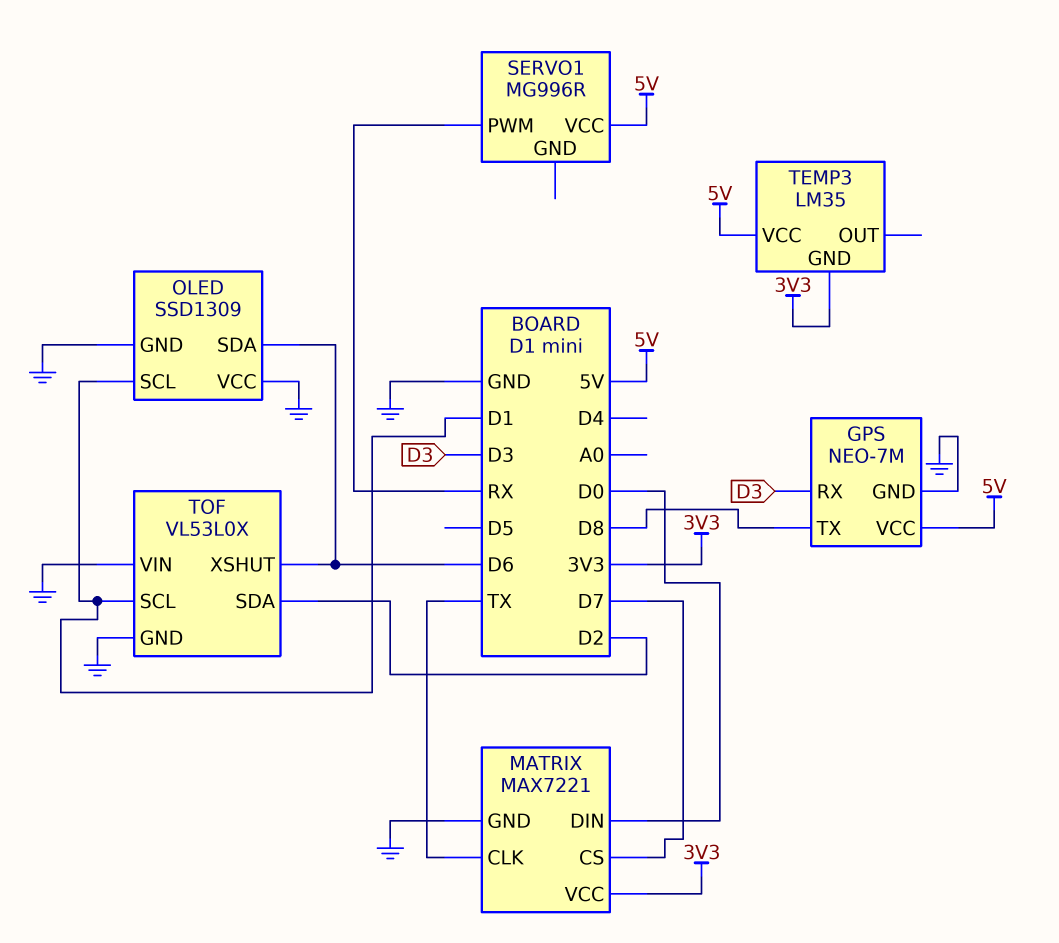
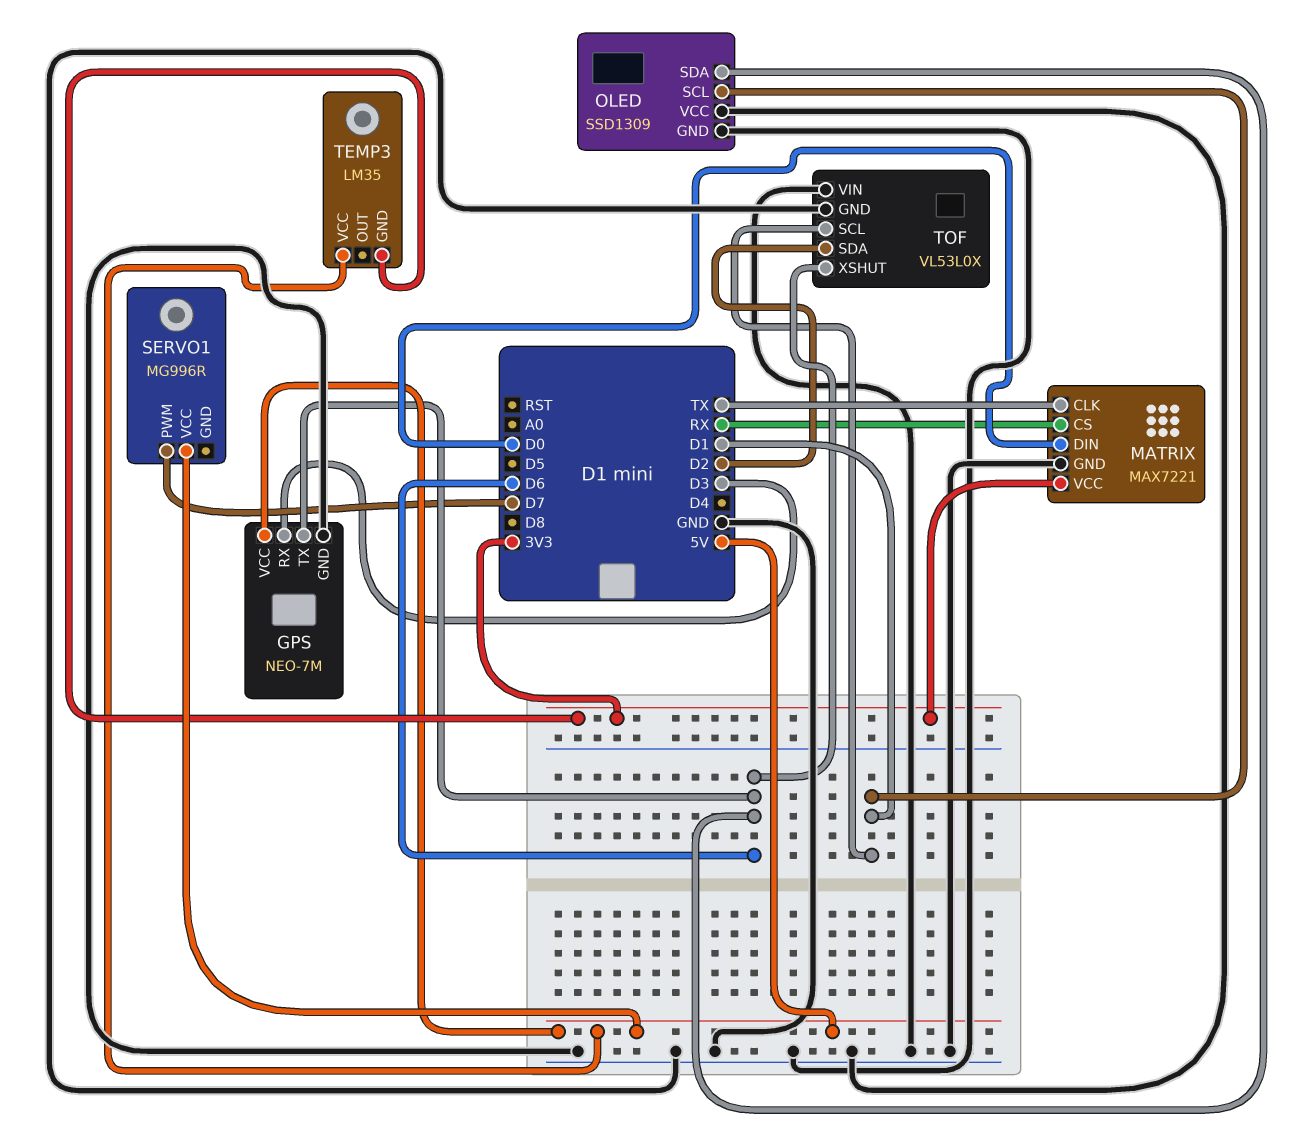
GPS pin TX: D8 -> D6
MATRIX pin CS: D7 -> RX
SERVO1 pin PWM: RX -> D7

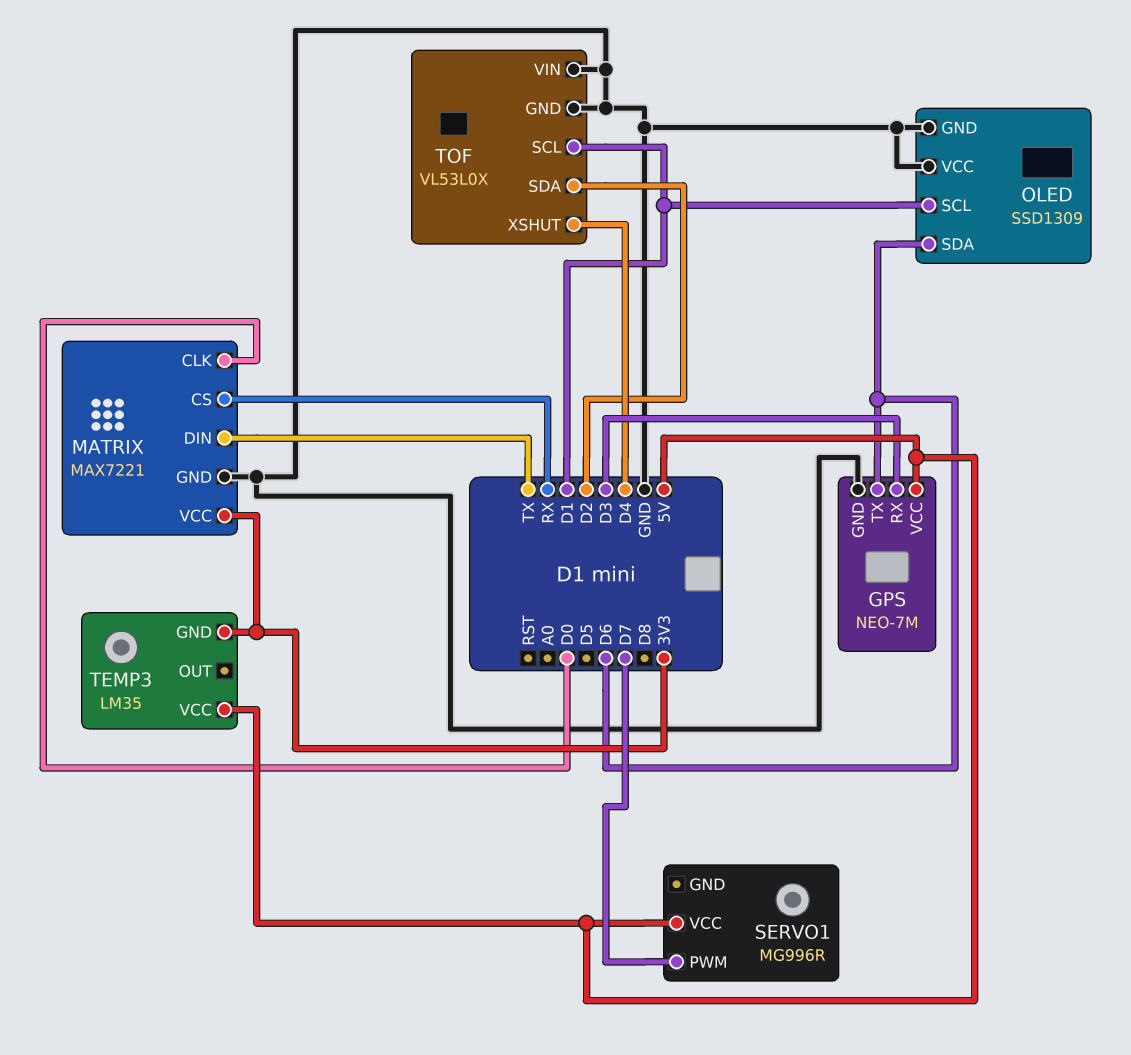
MATRIX pin CLK: TX -> D0
MATRIX pin DIN: D0 -> TX
TOF pin XSHUT: D6 -> D4

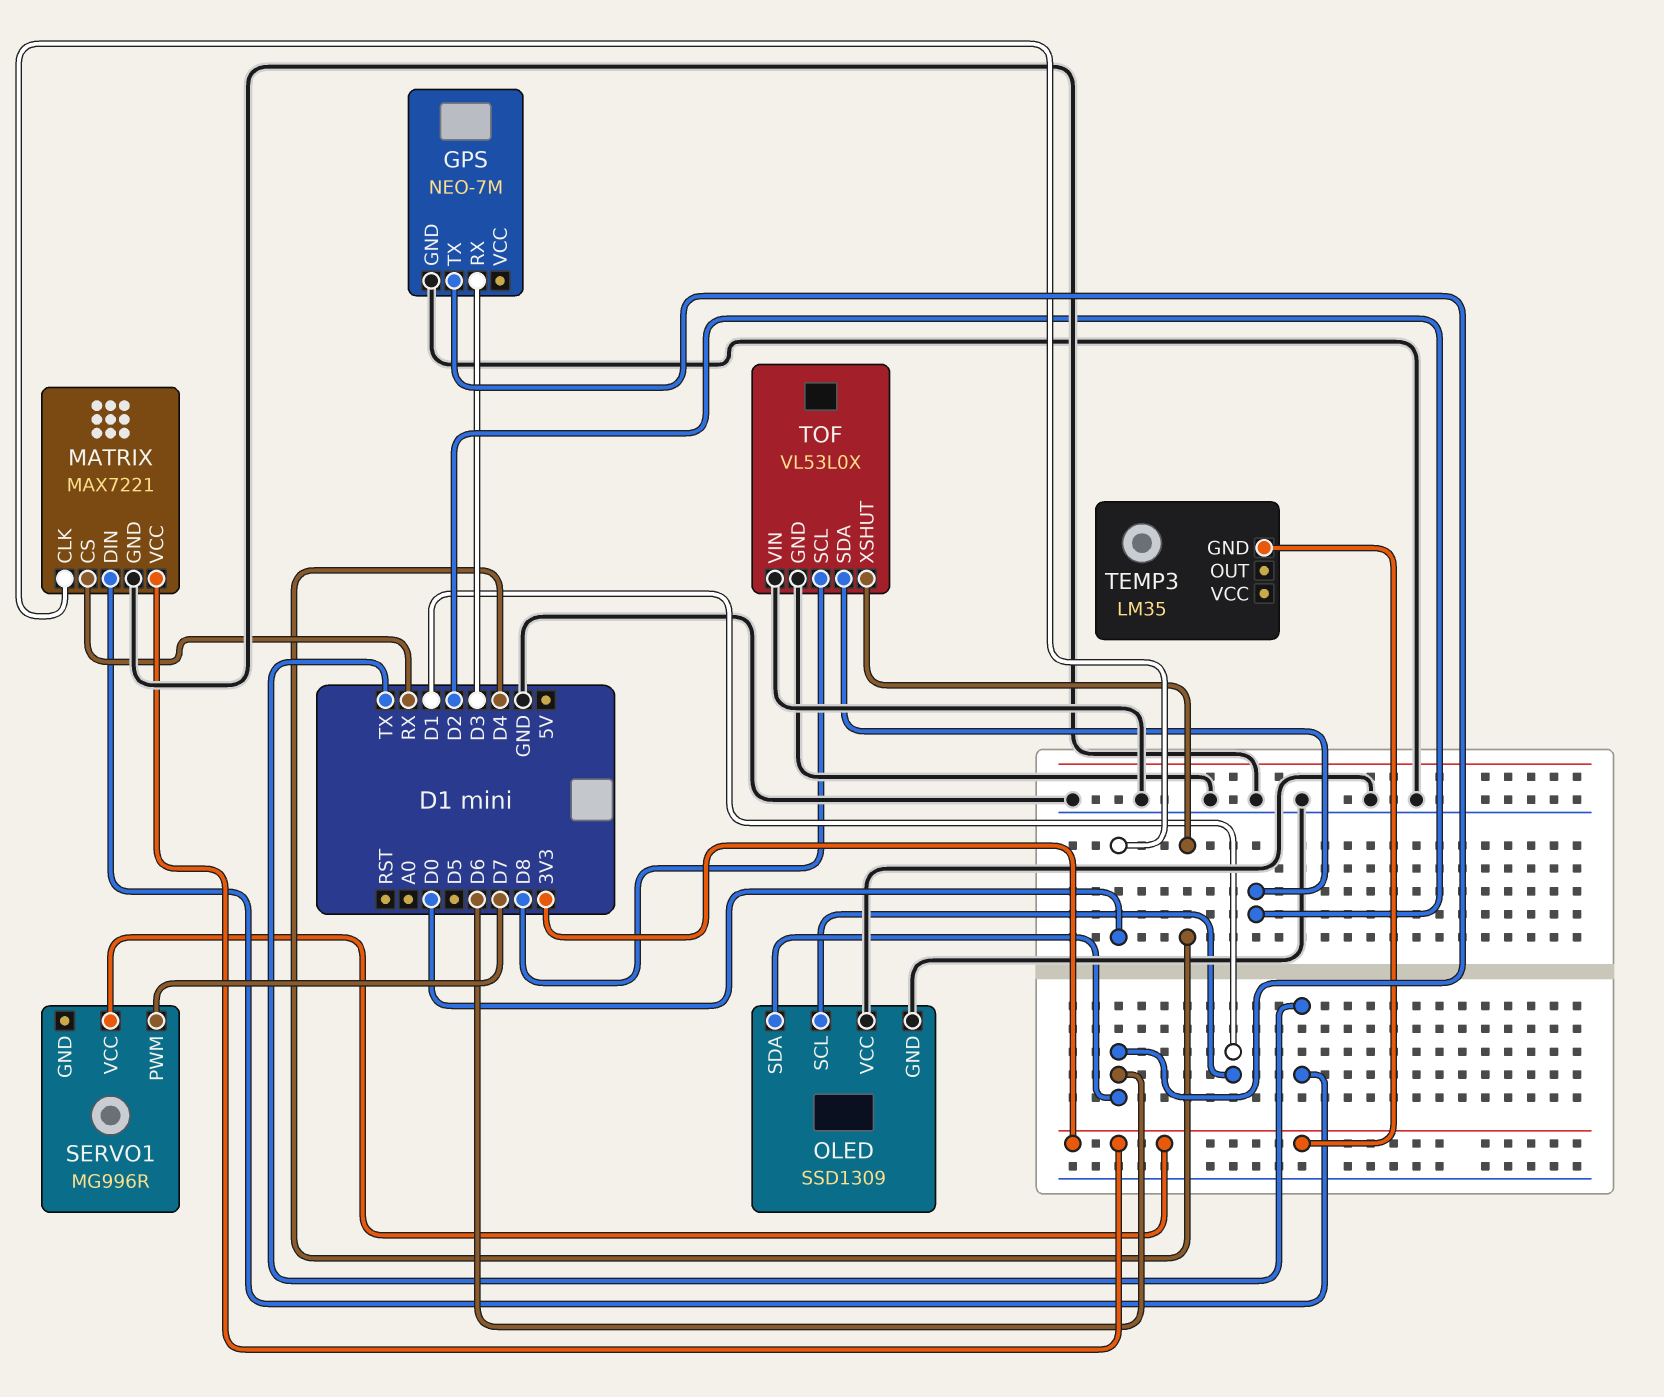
GPS pin VCC: 5V -> none
SERVO1 pin VCC: 5V -> 3V3
TEMP3 pin VCC: 5V -> none
TOF pin SCL: D1 -> D8

